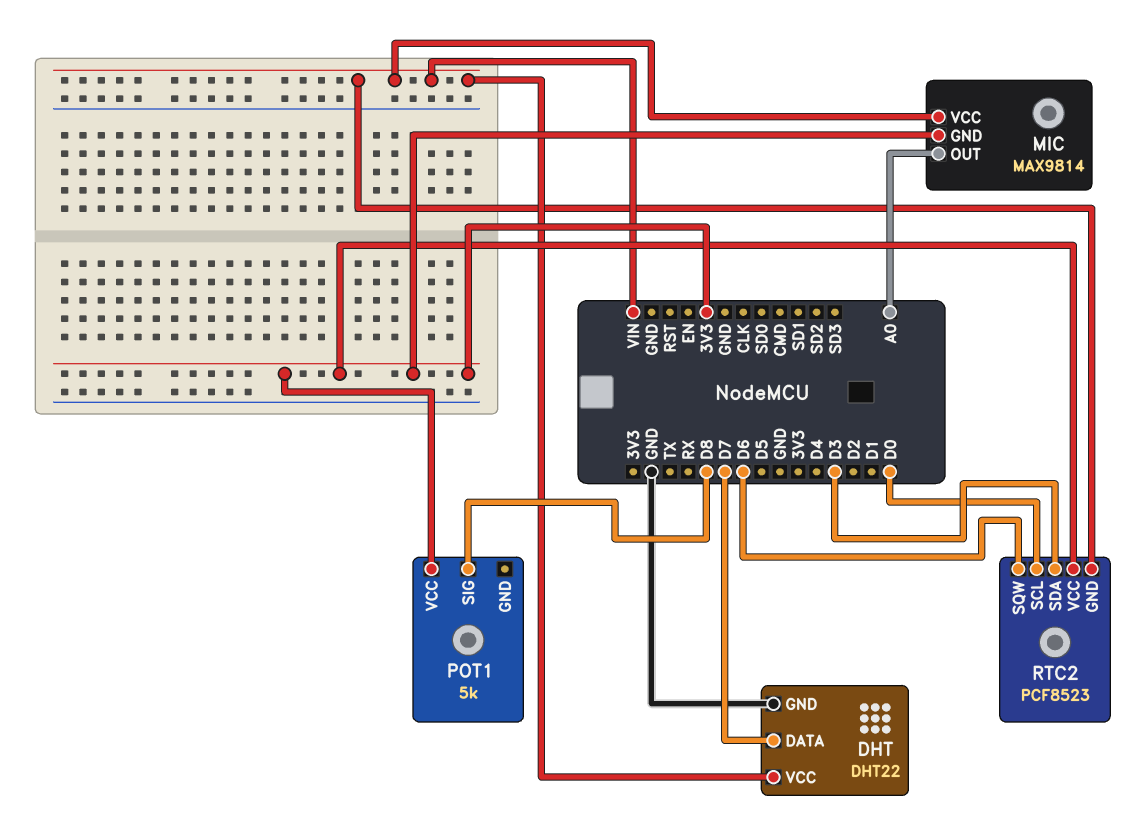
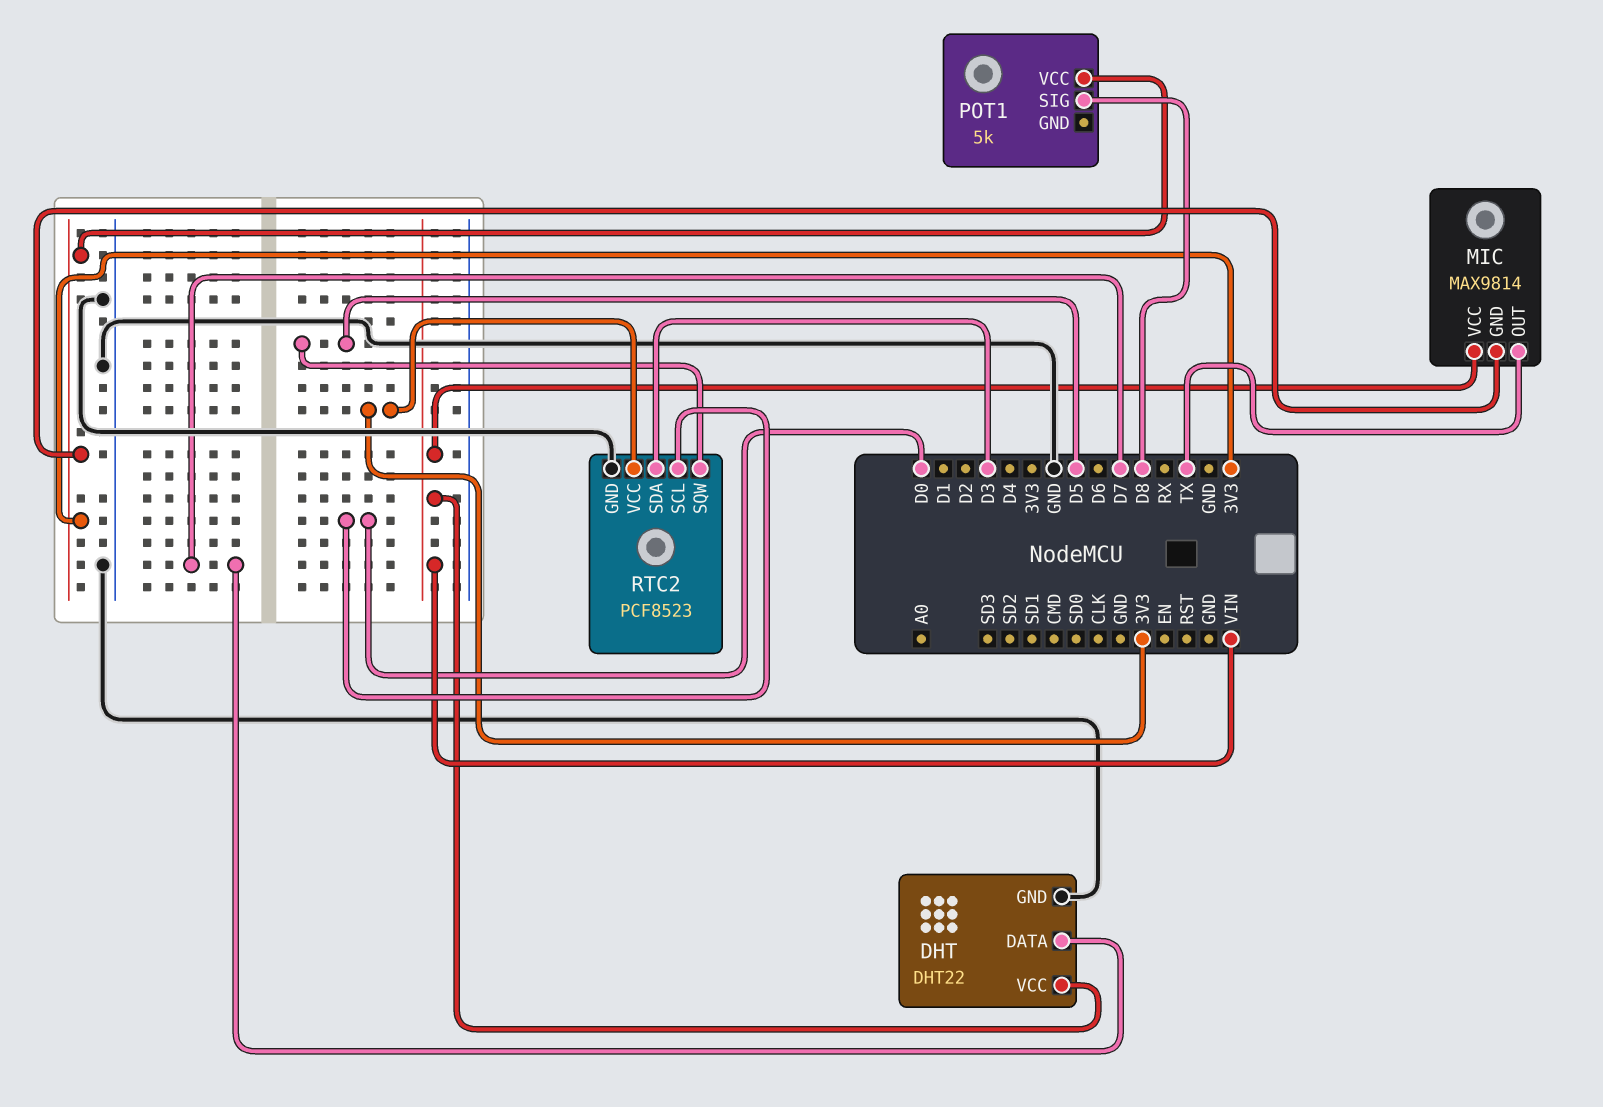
MIC pin OUT: A0 -> TX
RTC2 pin GND: VIN -> GND
RTC2 pin SQW: D6 -> D5

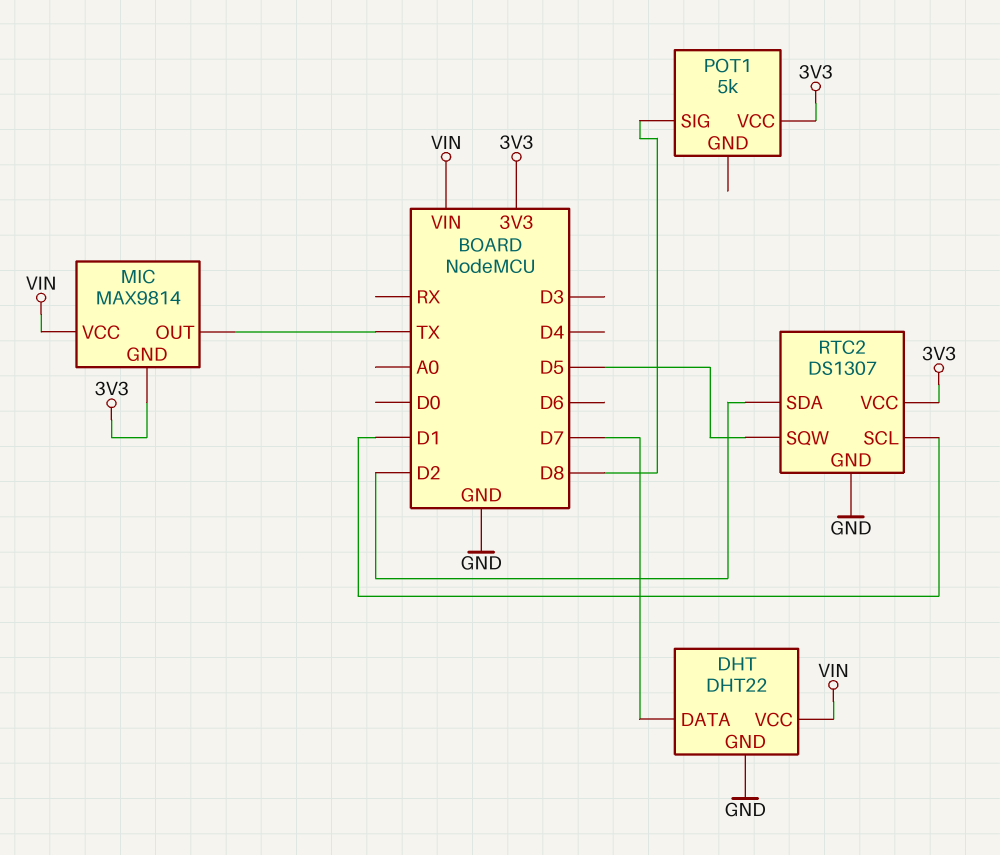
RTC2: PCF8523 -> DS1307
RTC2 pin SCL: D0 -> D1
RTC2 pin SDA: D3 -> D2

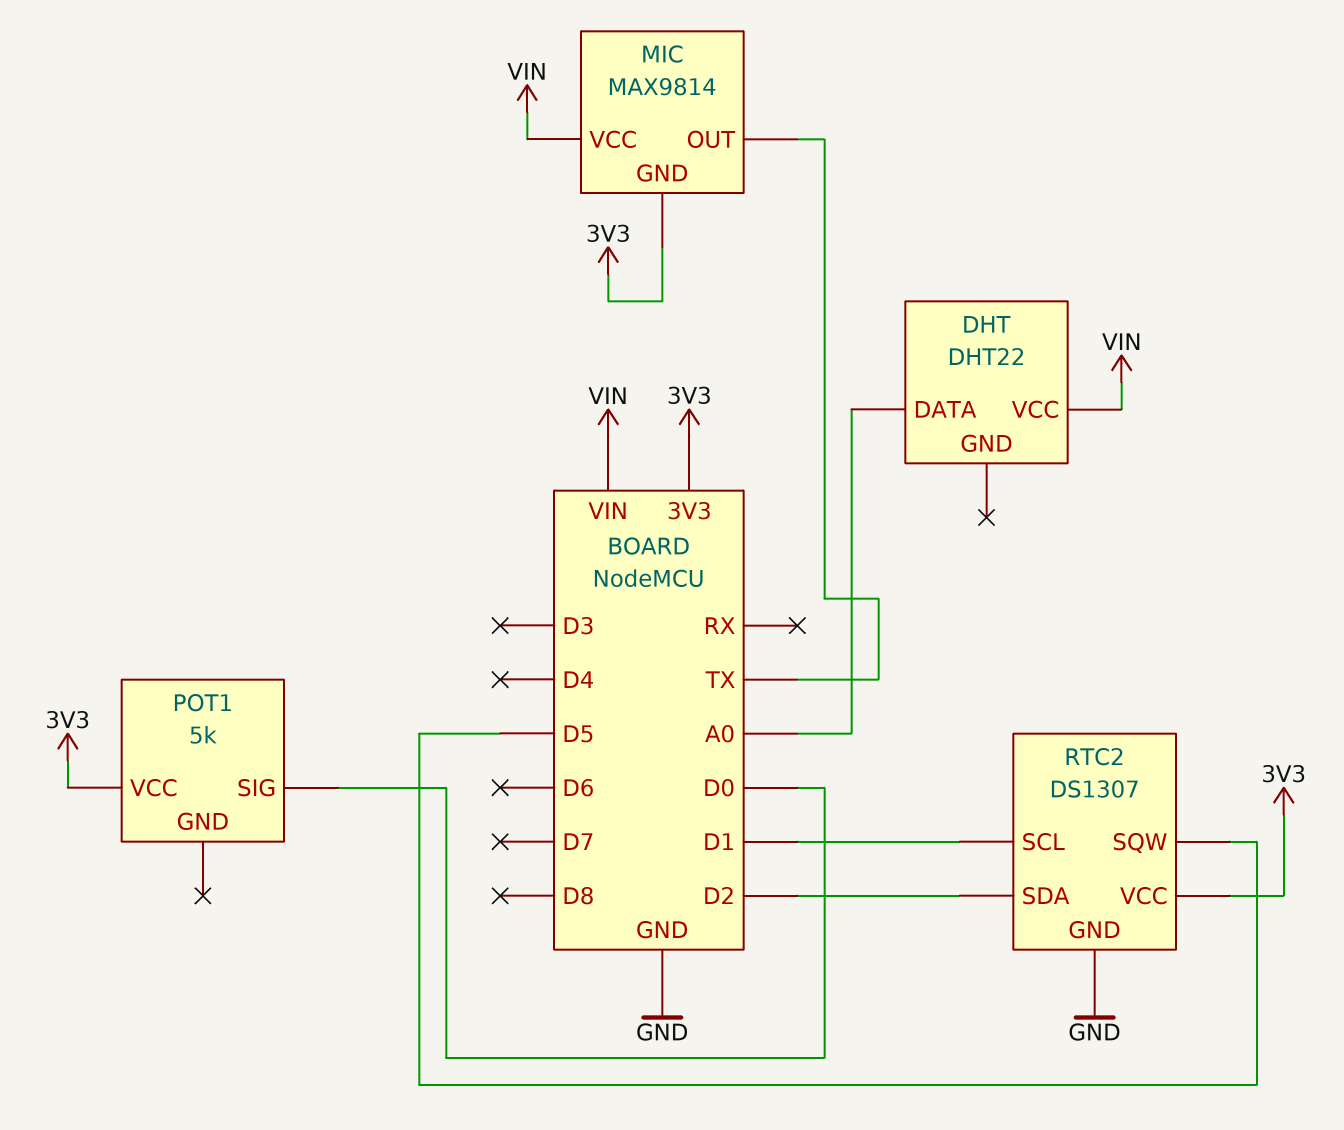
DHT pin DATA: D7 -> A0
DHT pin GND: GND -> none
POT1 pin SIG: D8 -> D0

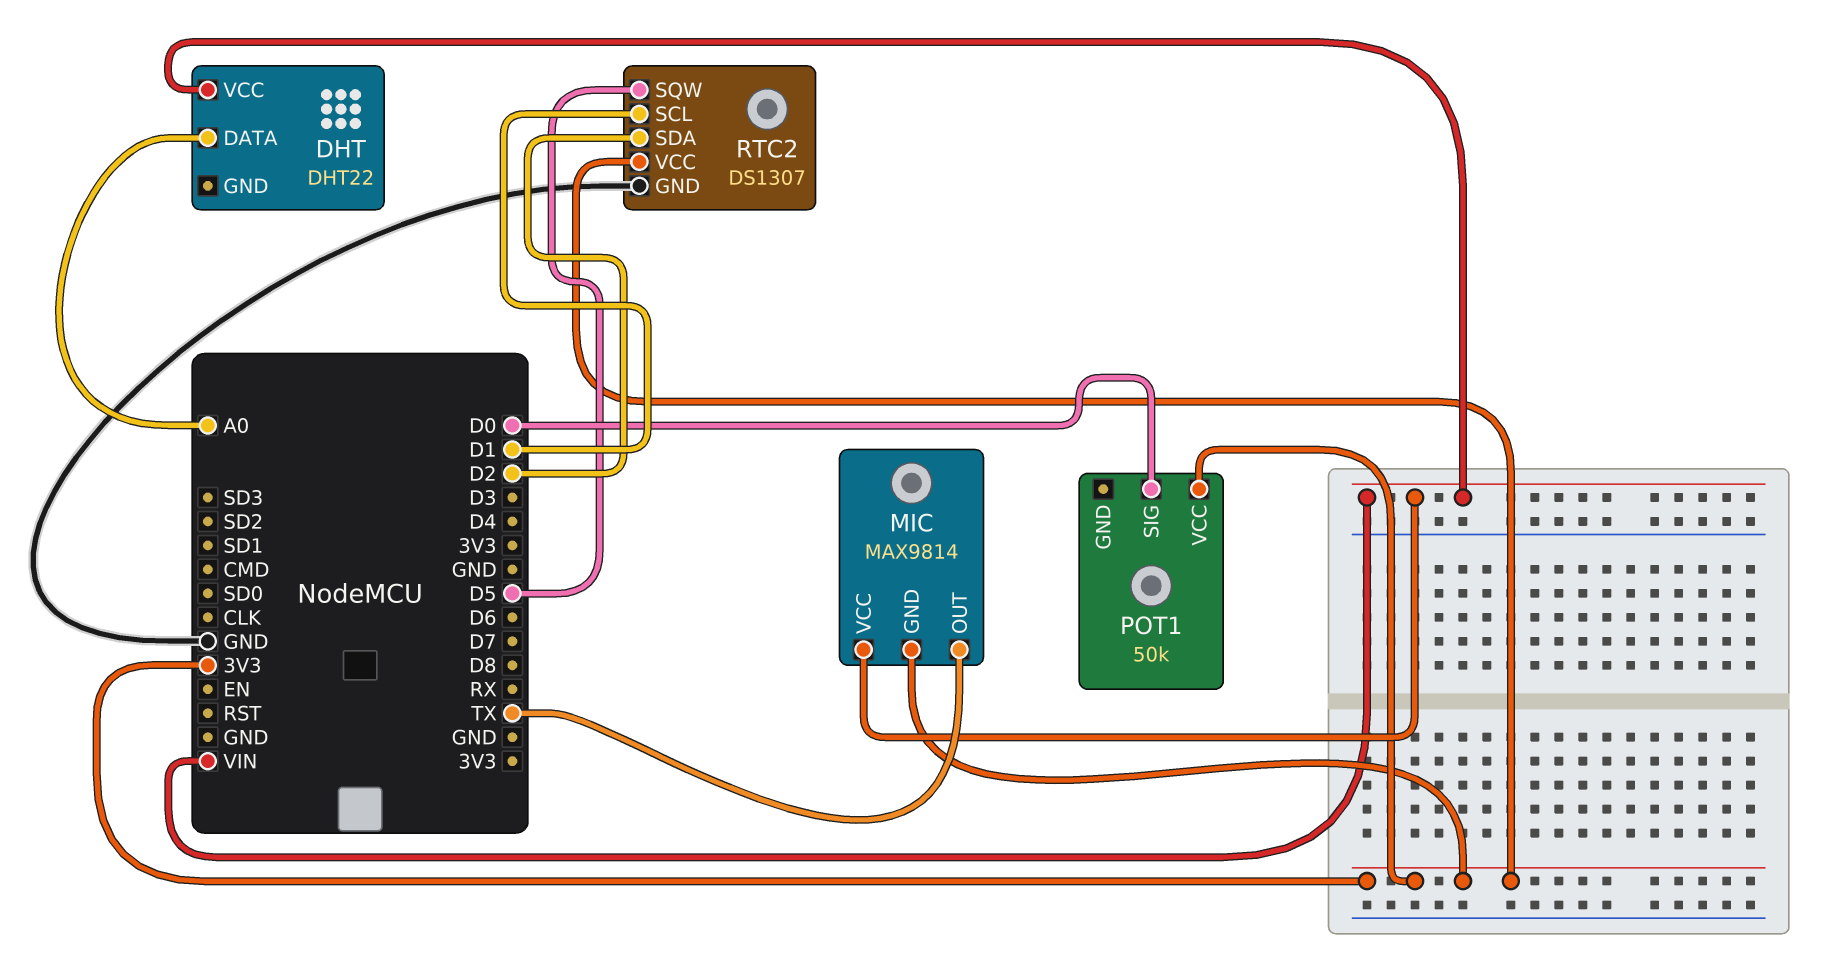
POT1: 5k -> 50k

